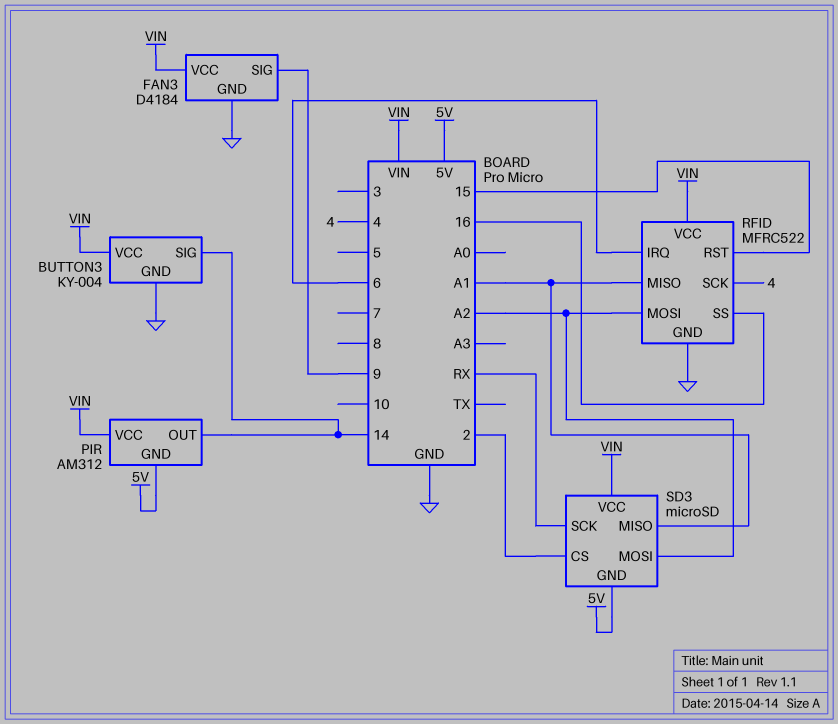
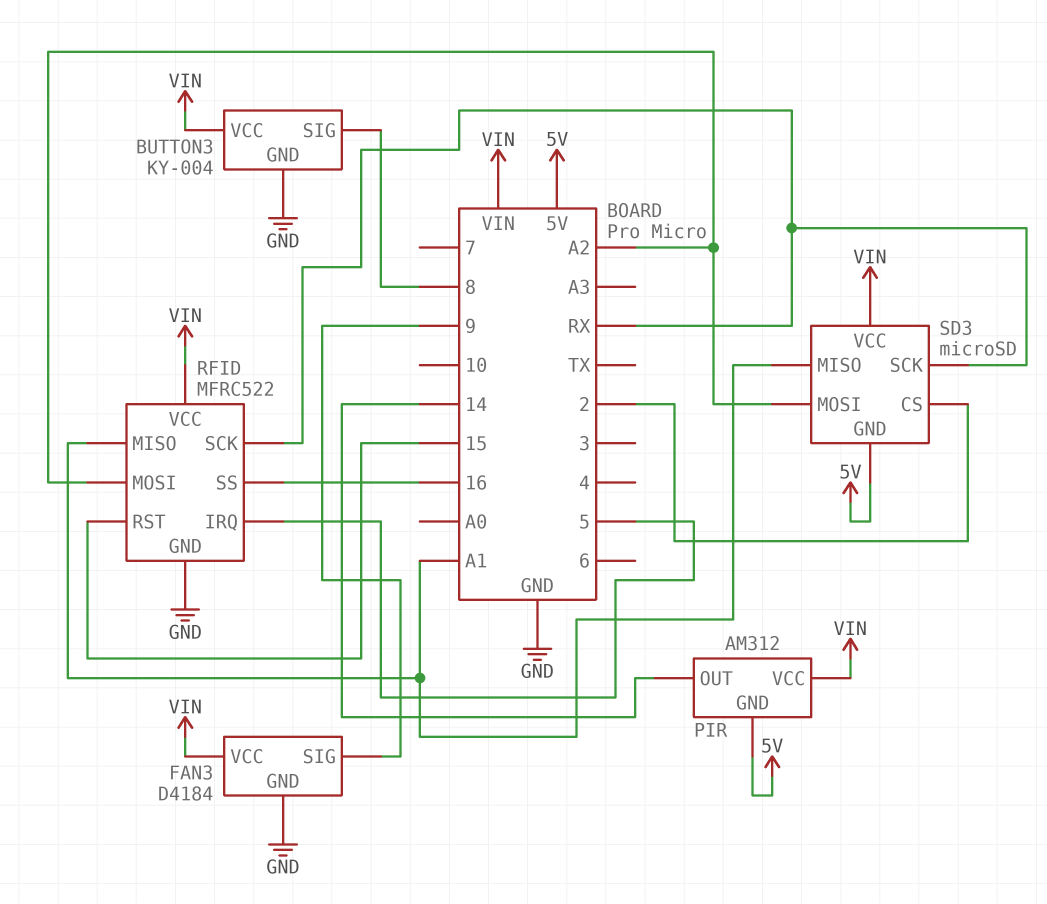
BUTTON3 pin SIG: 14 -> 8
RFID pin IRQ: 6 -> 5
RFID pin SCK: 4 -> RX

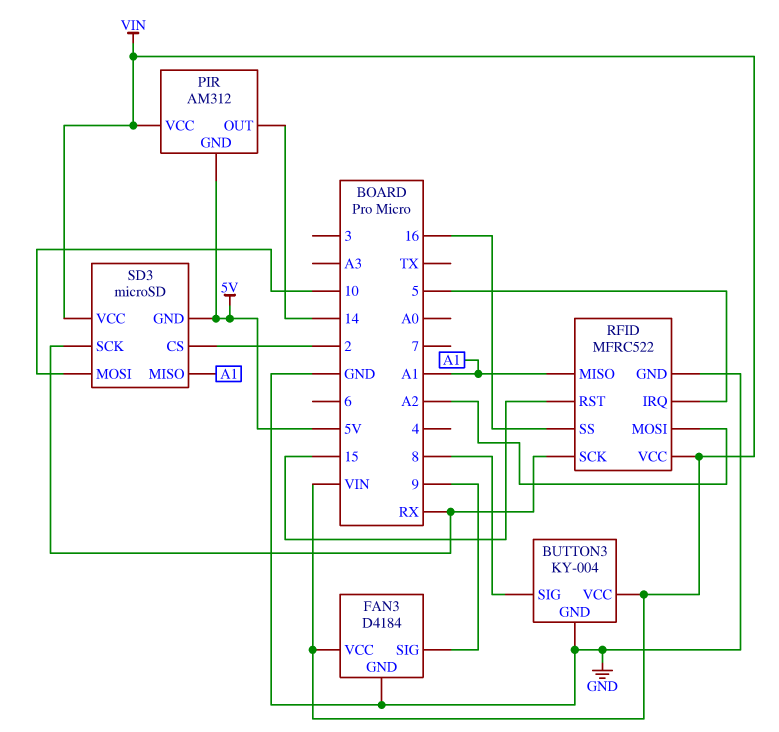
SD3 pin MOSI: A2 -> 10

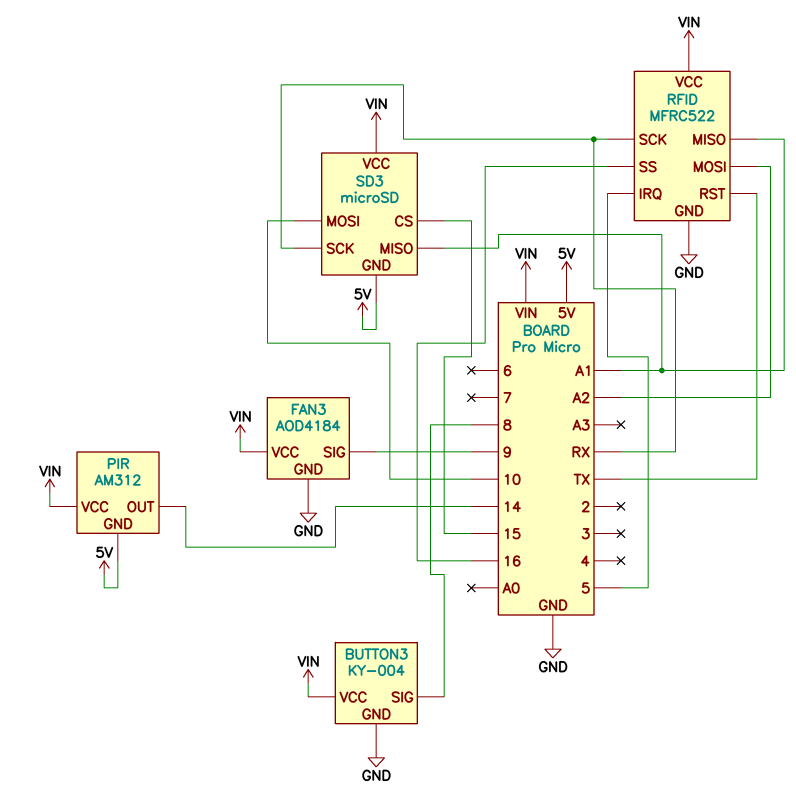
FAN3: D4184 -> AOD4184
RFID pin RST: 15 -> TX
SD3 pin CS: 2 -> 15

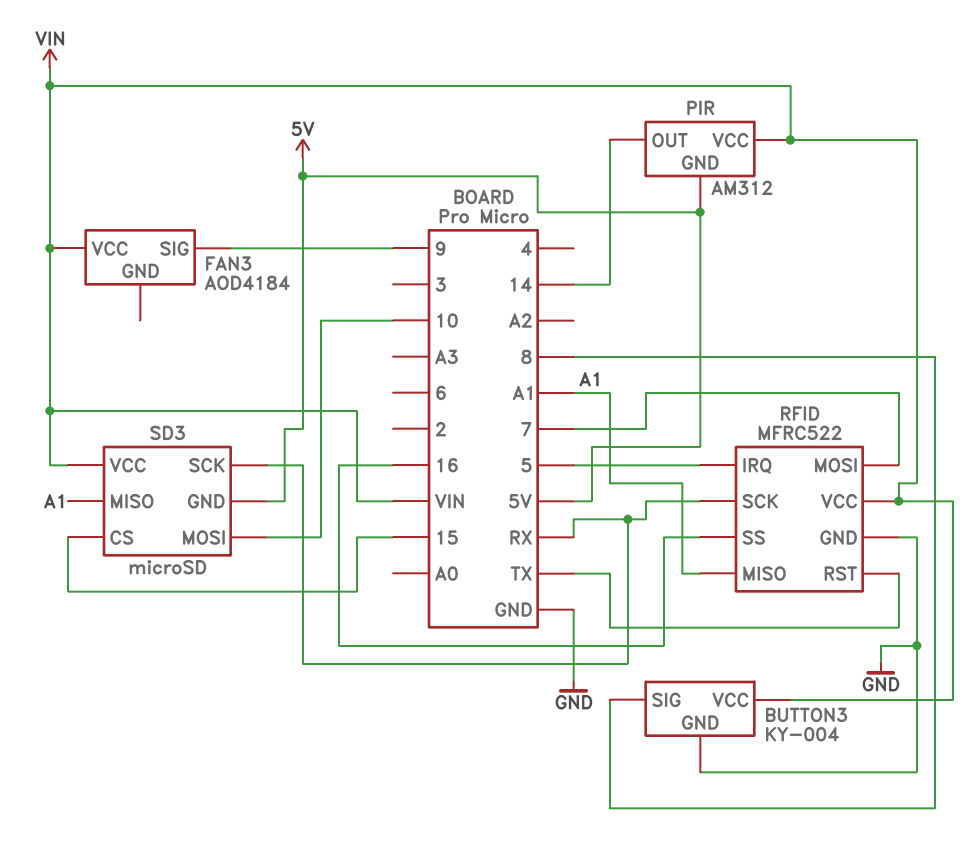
FAN3 pin GND: GND -> none
RFID pin MOSI: A2 -> 7

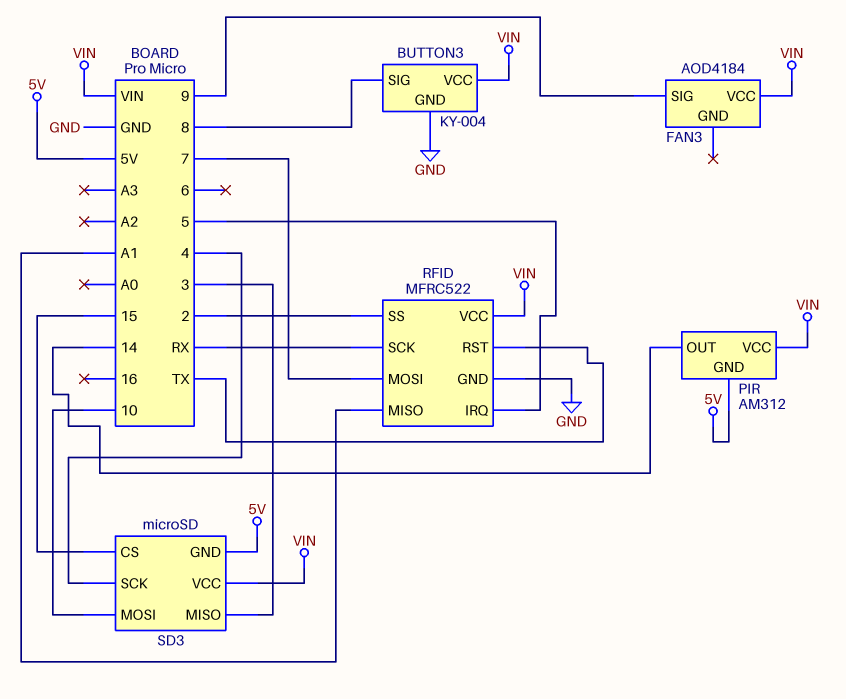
RFID pin SS: 16 -> 2
SD3 pin MISO: A1 -> 3
SD3 pin SCK: RX -> 4

